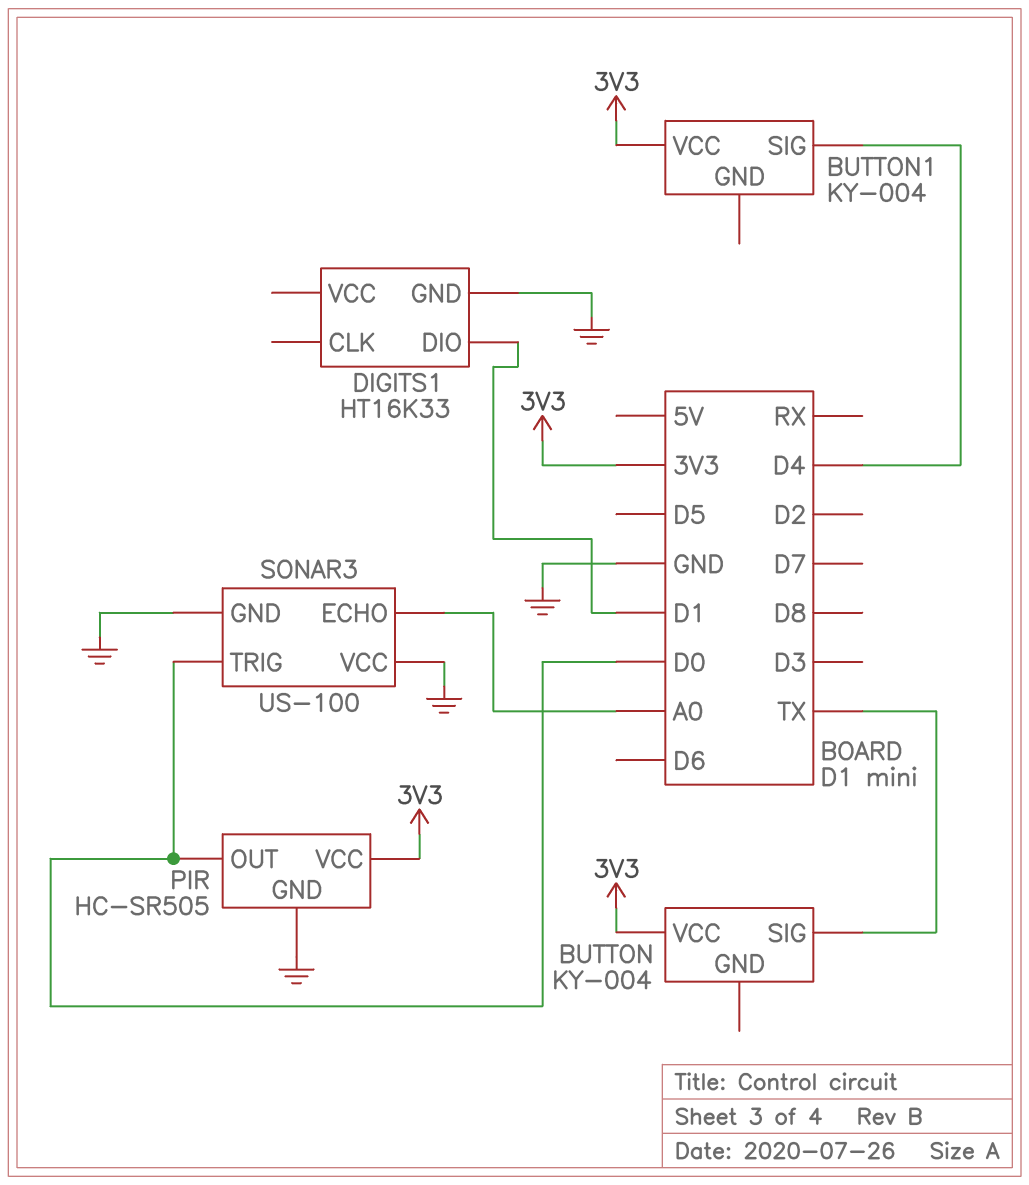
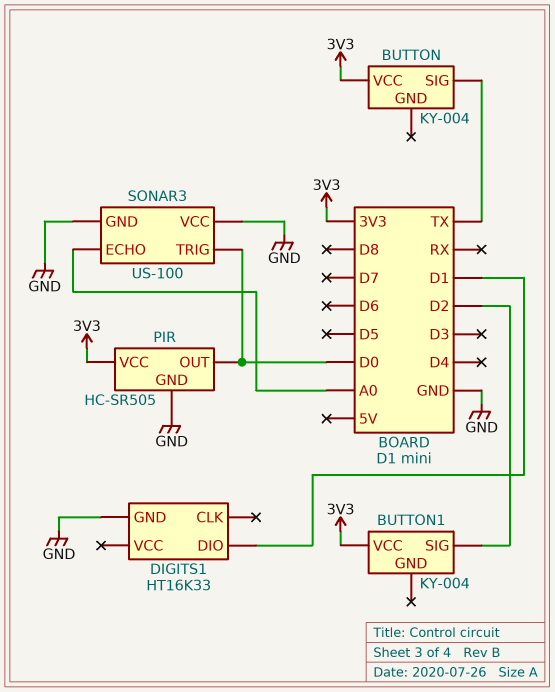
BUTTON1 pin SIG: D4 -> D2

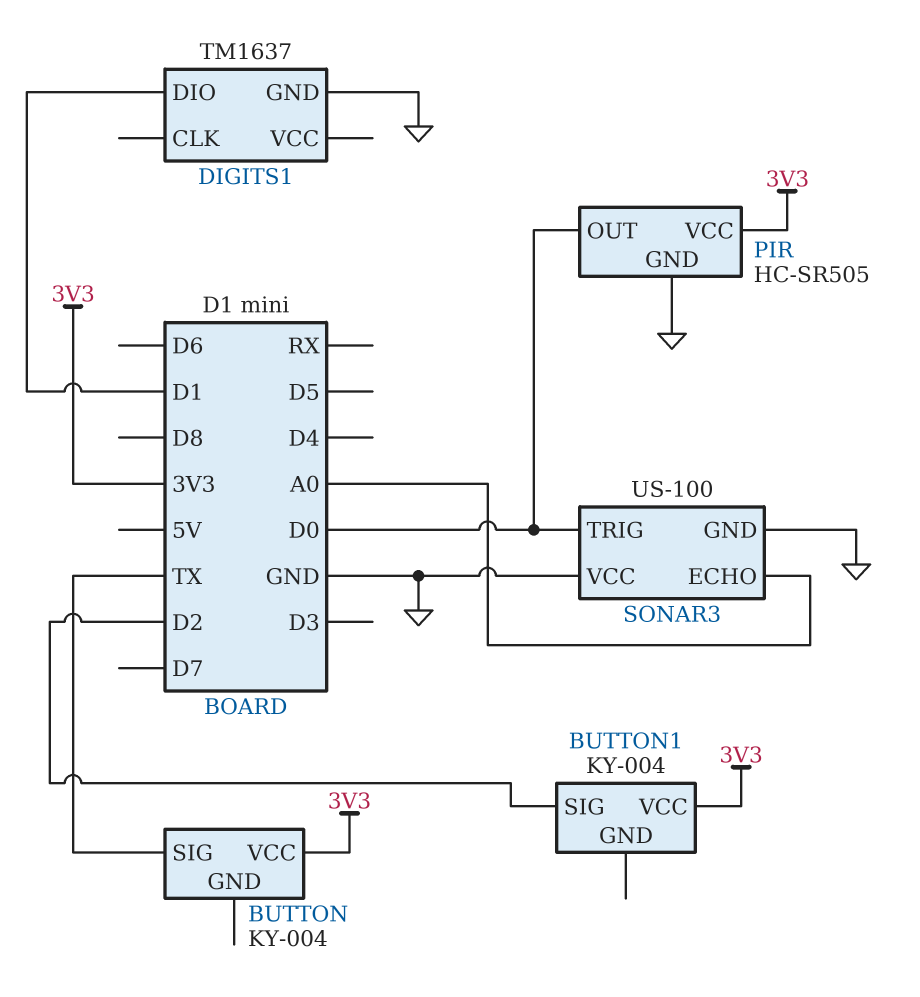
DIGITS1: HT16K33 -> TM1637

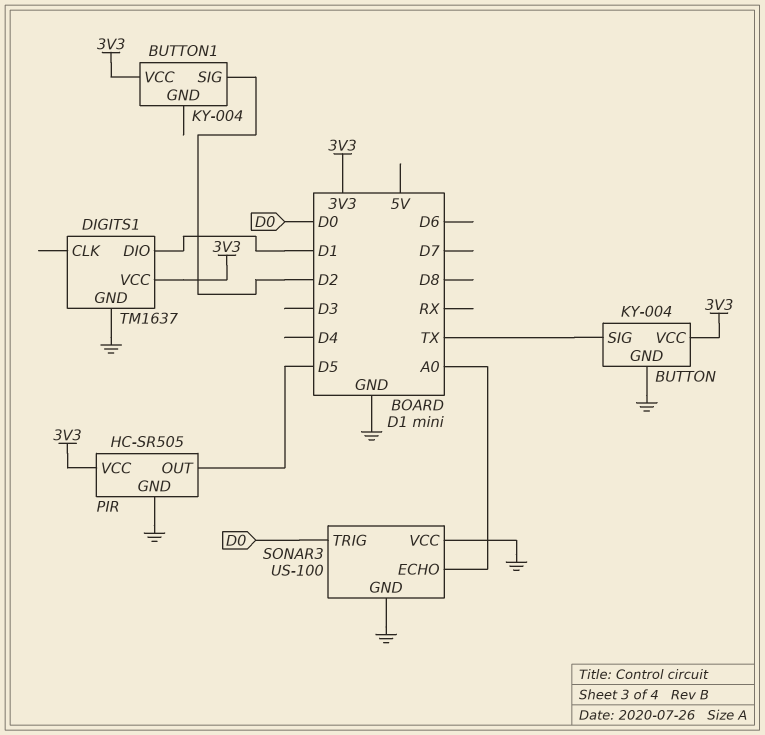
BUTTON pin GND: none -> GND
DIGITS1 pin VCC: none -> 3V3
PIR pin OUT: D0 -> D5

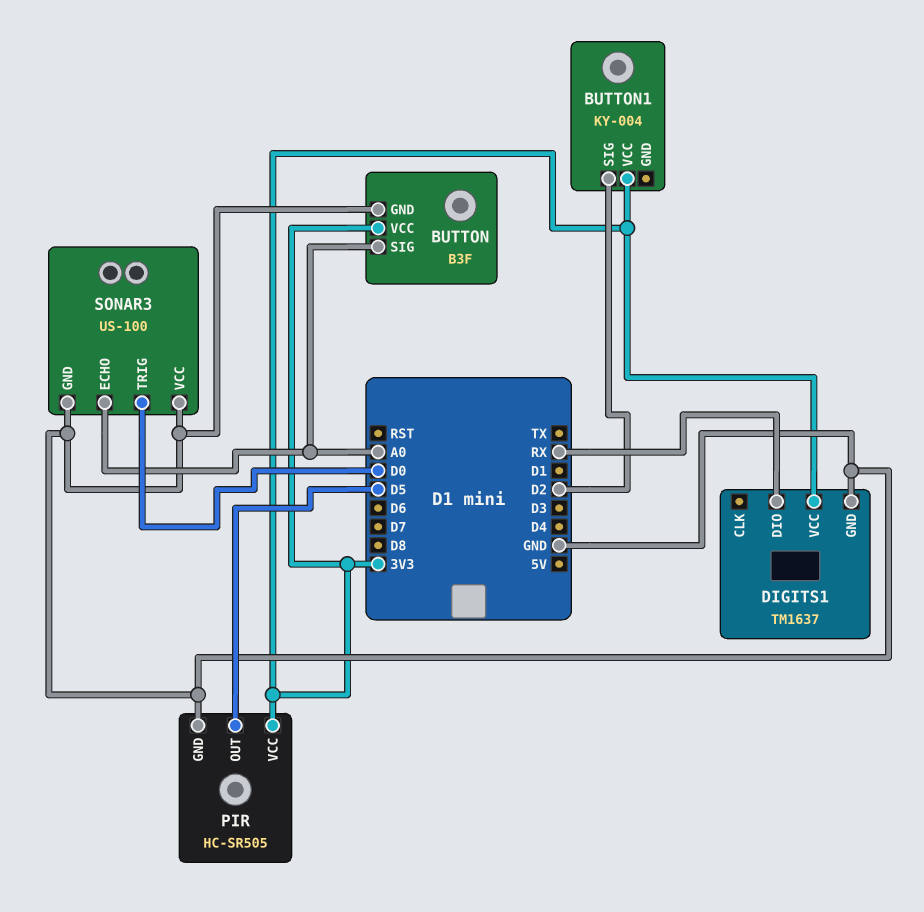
BUTTON: KY-004 -> B3F
BUTTON pin SIG: TX -> A0
DIGITS1 pin DIO: D1 -> RX

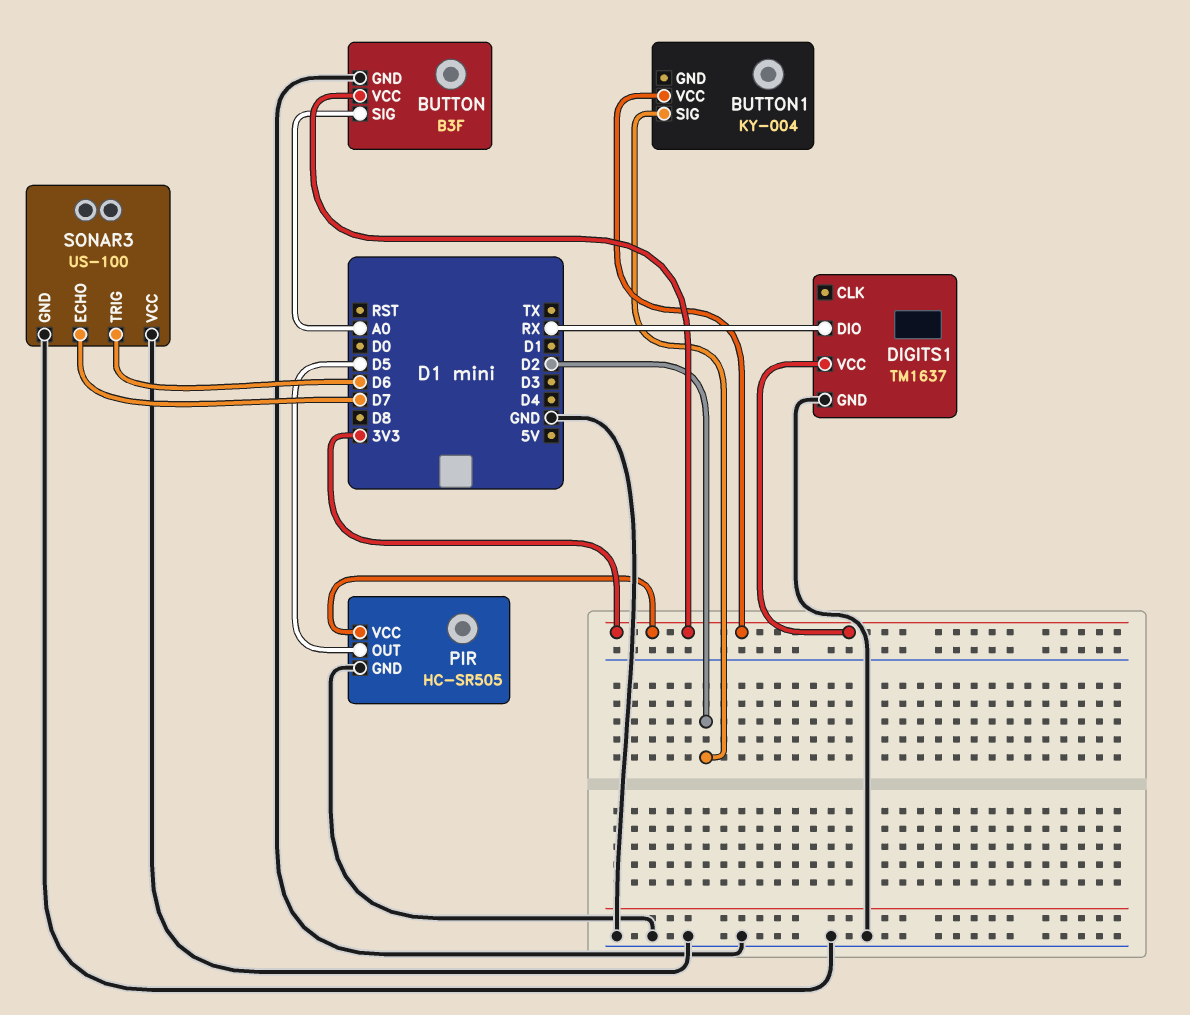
SONAR3 pin ECHO: A0 -> D7
SONAR3 pin TRIG: D0 -> D6

